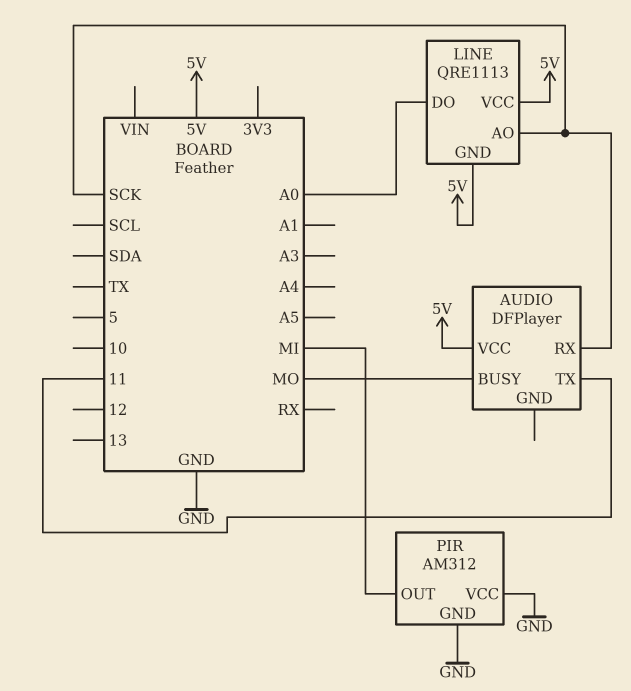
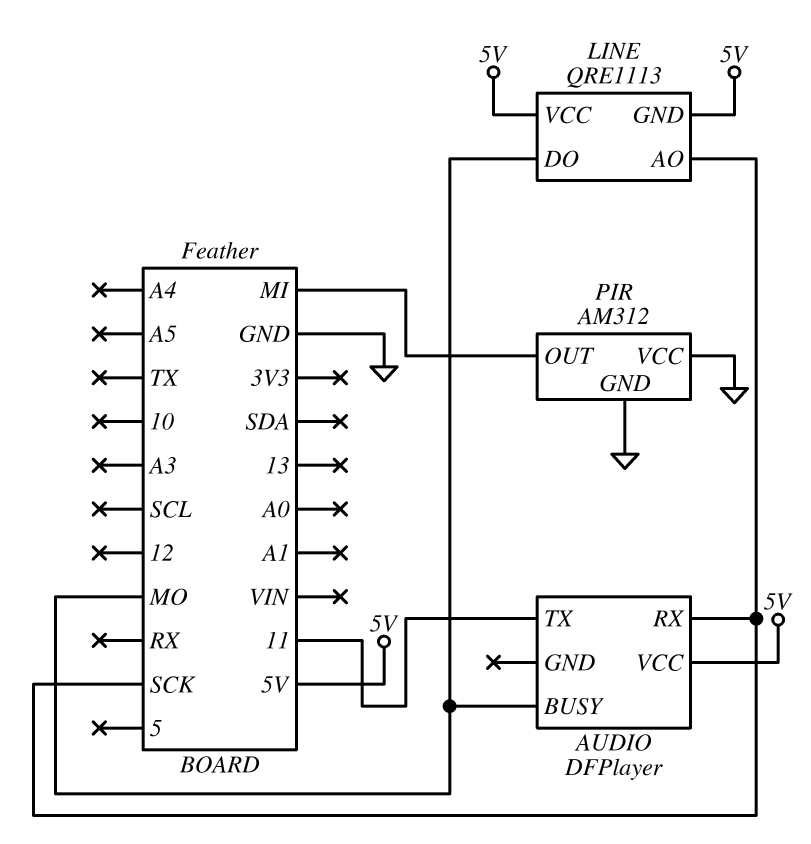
LINE pin DO: A0 -> MO

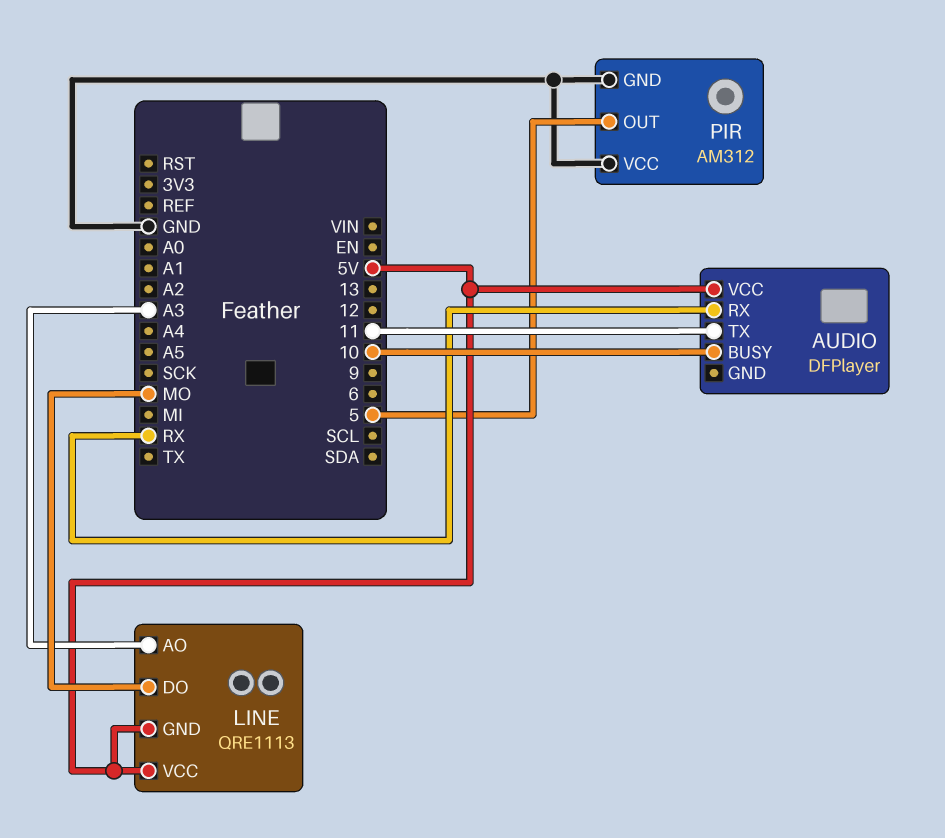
AUDIO pin BUSY: MO -> 10
AUDIO pin RX: SCK -> RX
LINE pin AO: SCK -> A3
PIR pin OUT: MI -> 5

